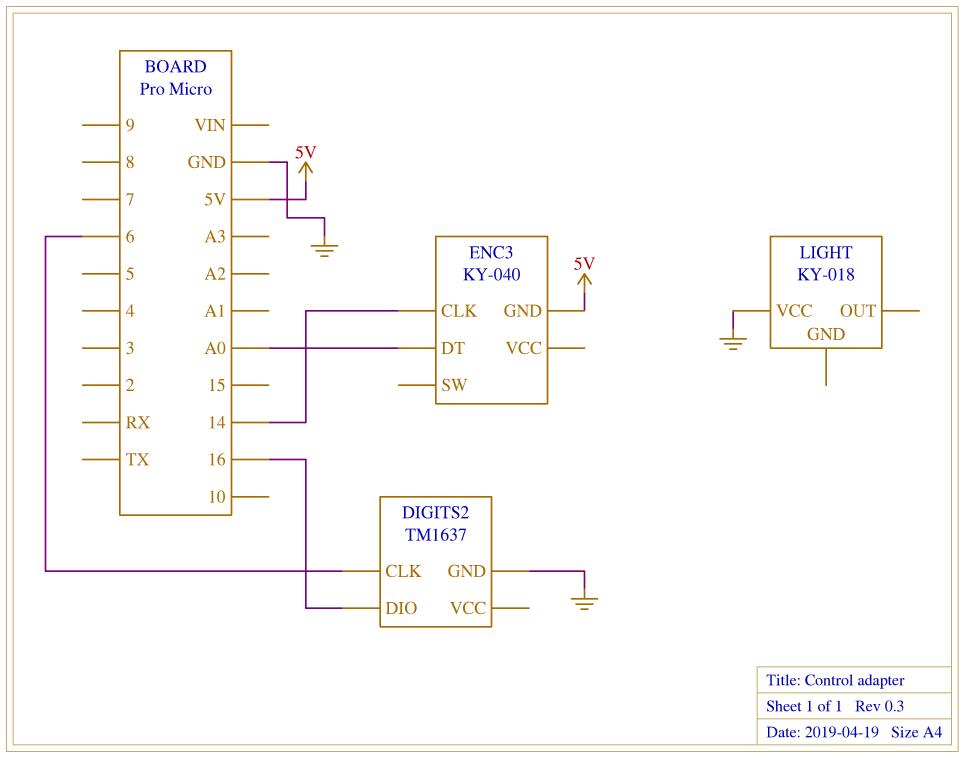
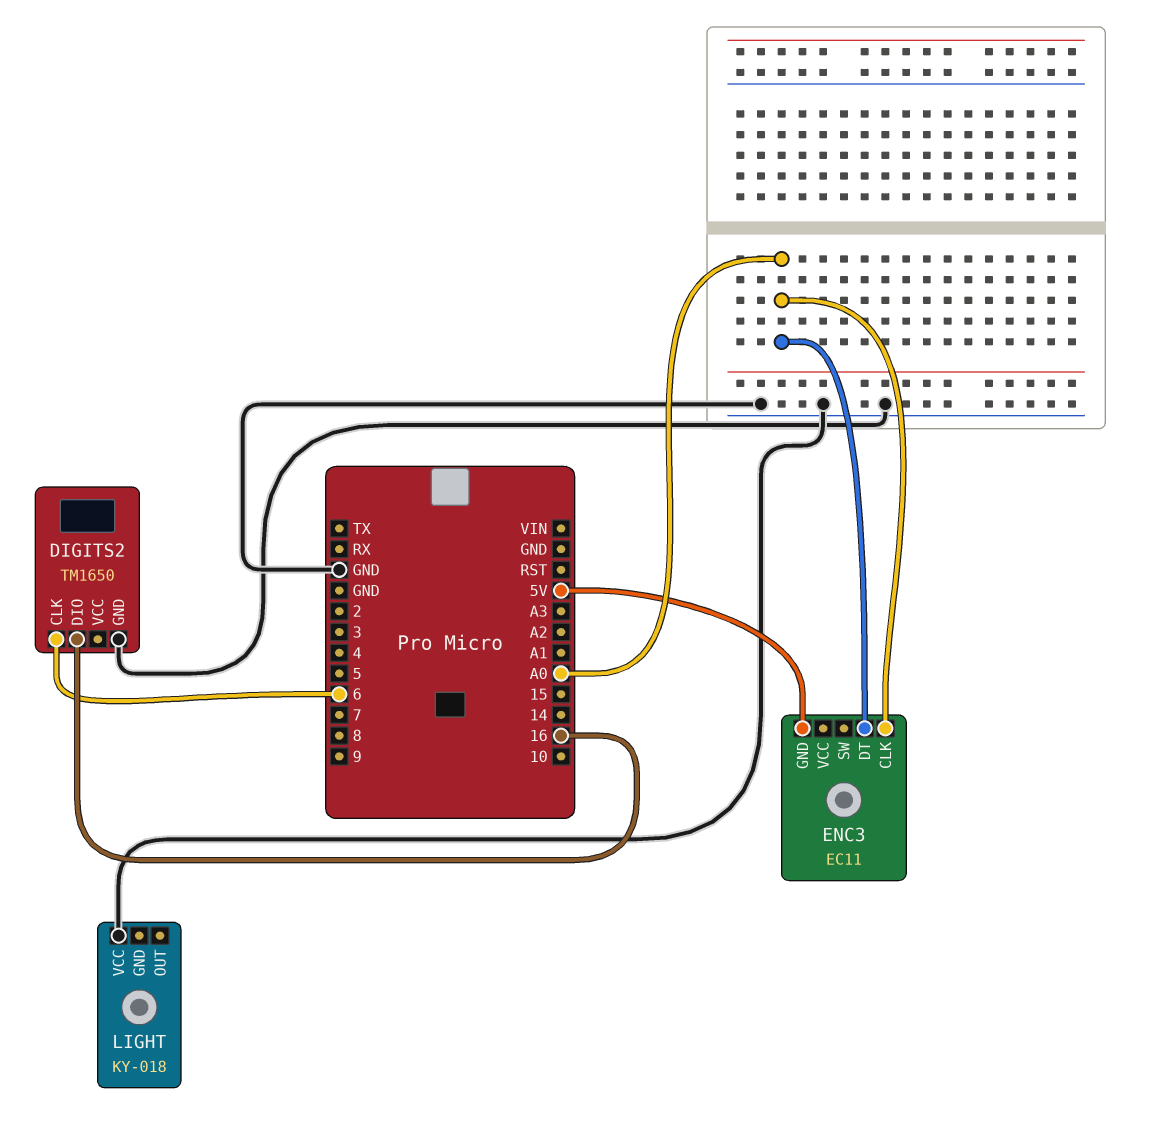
DIGITS2: TM1637 -> TM1650
ENC3: KY-040 -> EC11
ENC3 pin CLK: 14 -> A0

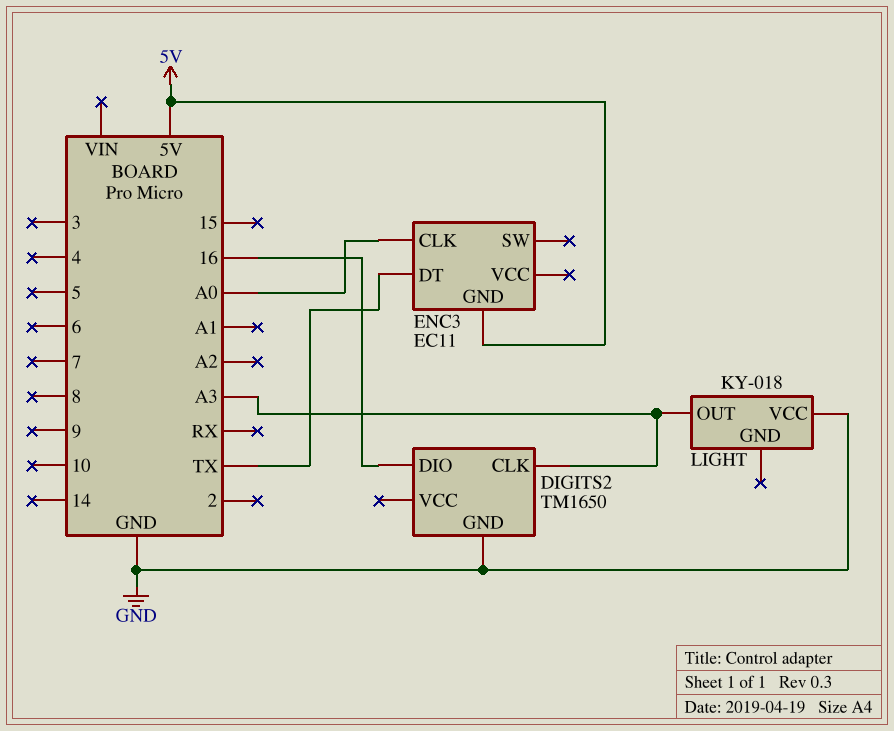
DIGITS2 pin CLK: 6 -> A3
ENC3 pin DT: A0 -> TX
LIGHT pin OUT: none -> A3

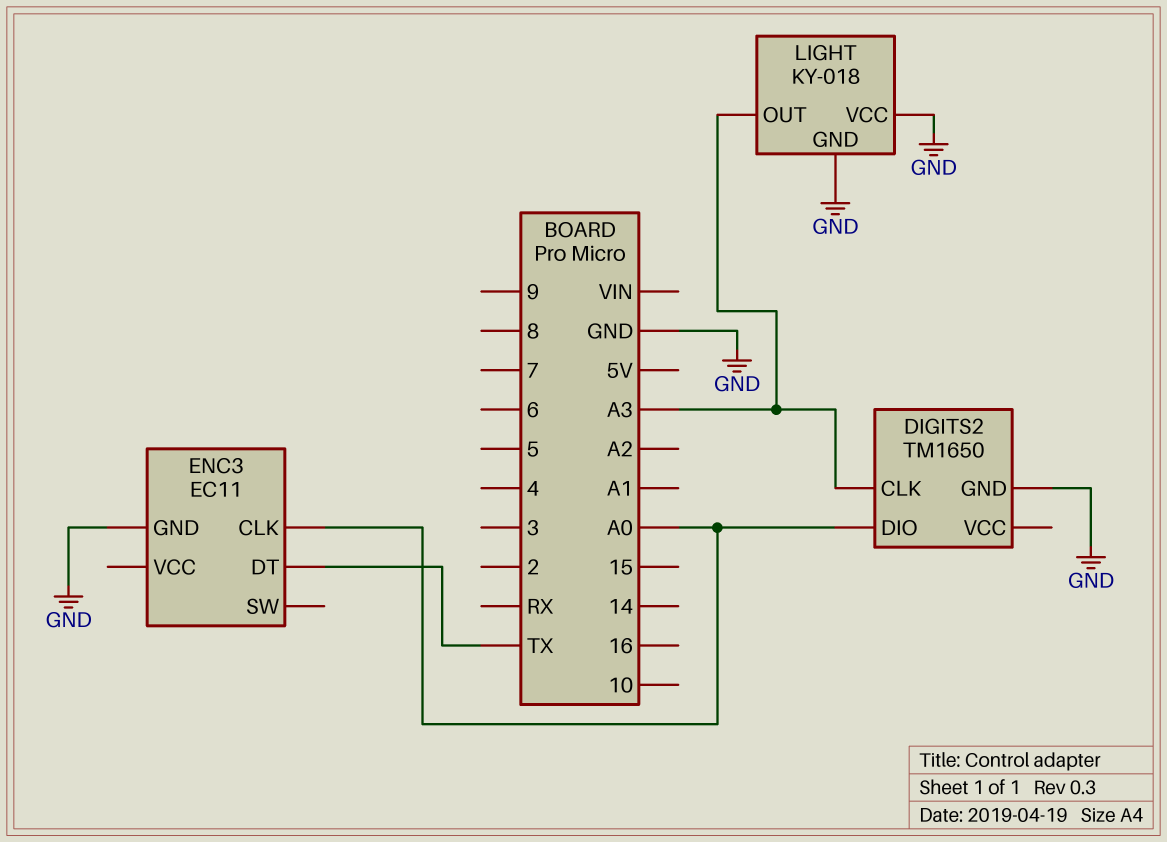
DIGITS2 pin DIO: 16 -> A0
ENC3 pin GND: 5V -> GND
LIGHT pin GND: none -> GND

